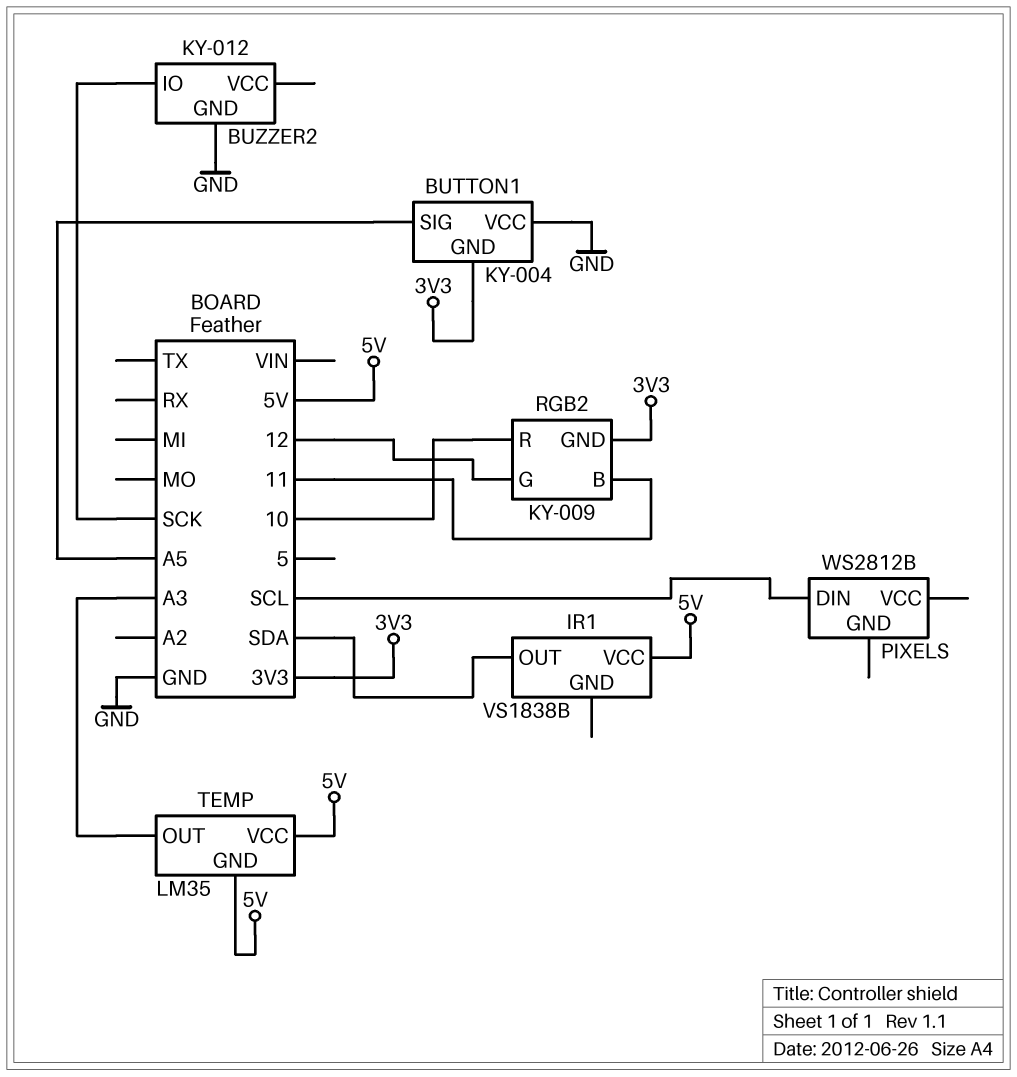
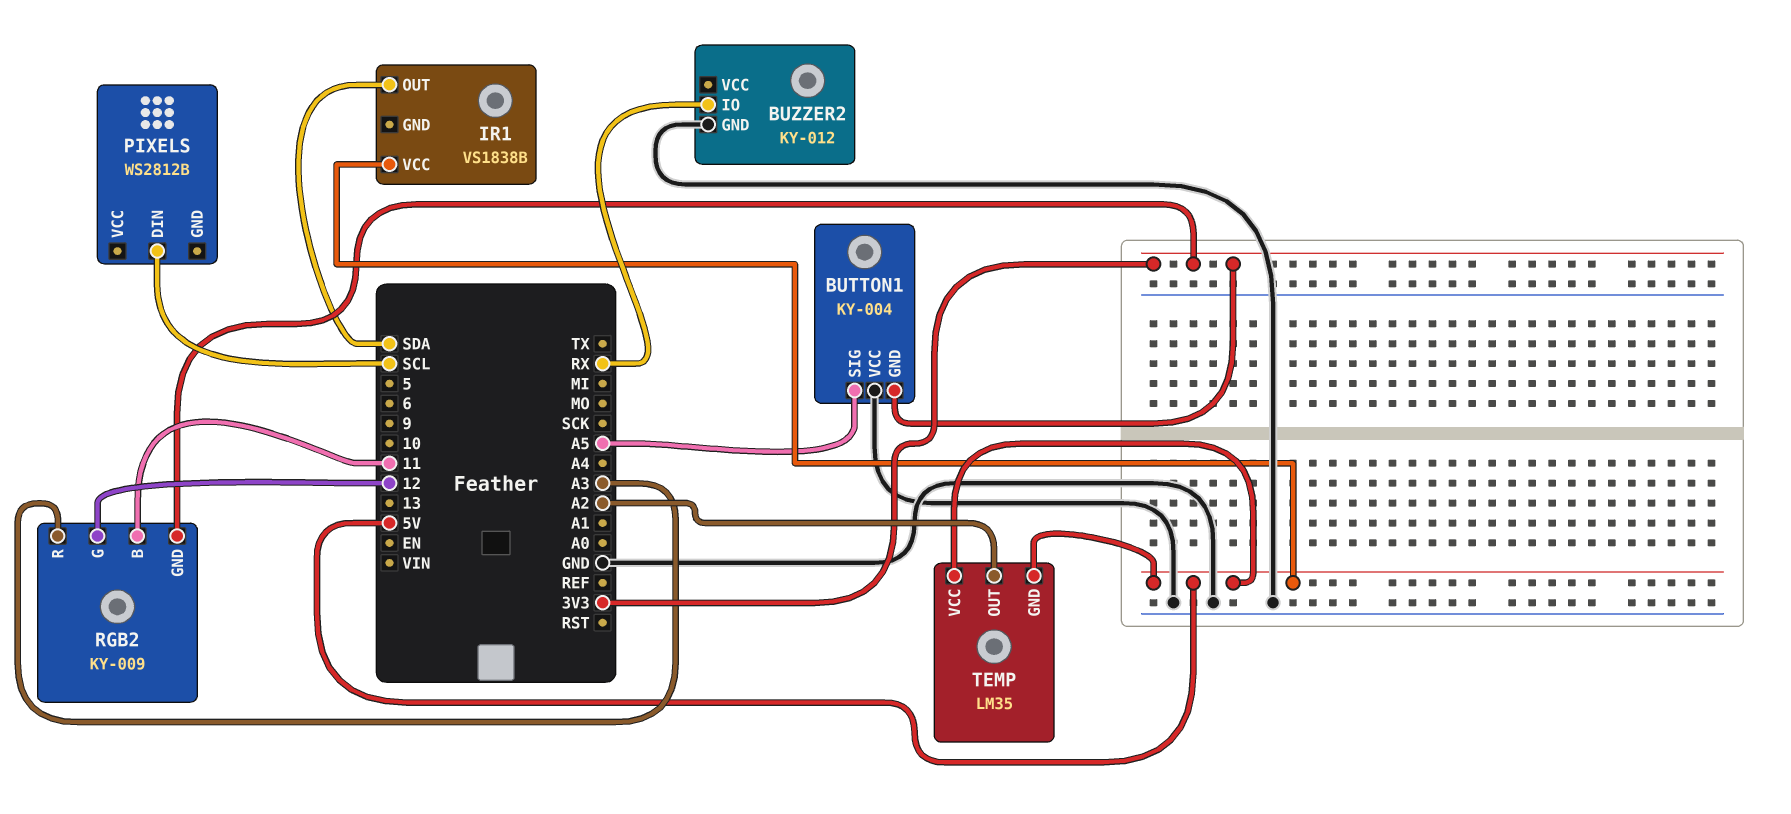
BUZZER2 pin IO: SCK -> RX
RGB2 pin R: 10 -> A3
TEMP pin OUT: A3 -> A2

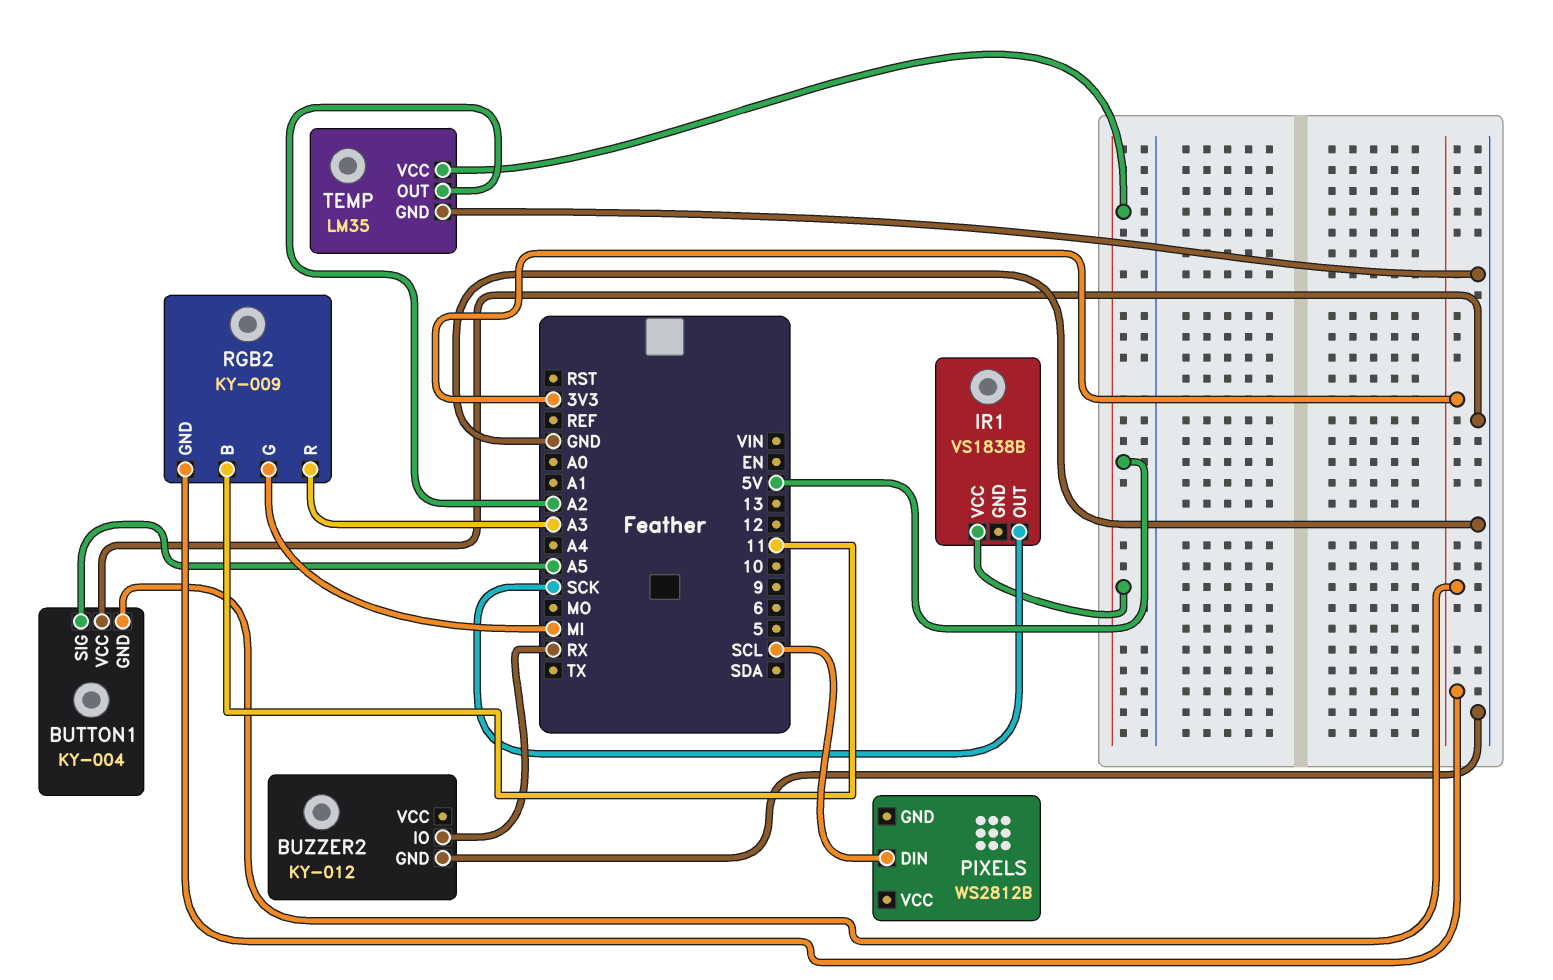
IR1 pin OUT: SDA -> SCK
RGB2 pin G: 12 -> MI
TEMP pin GND: 5V -> GND

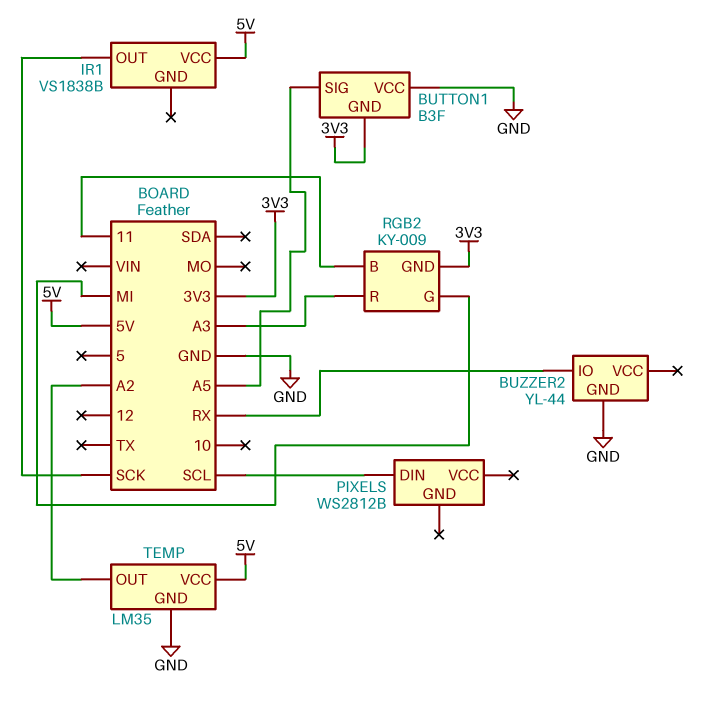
BUTTON1: KY-004 -> B3F
BUZZER2: KY-012 -> YL-44

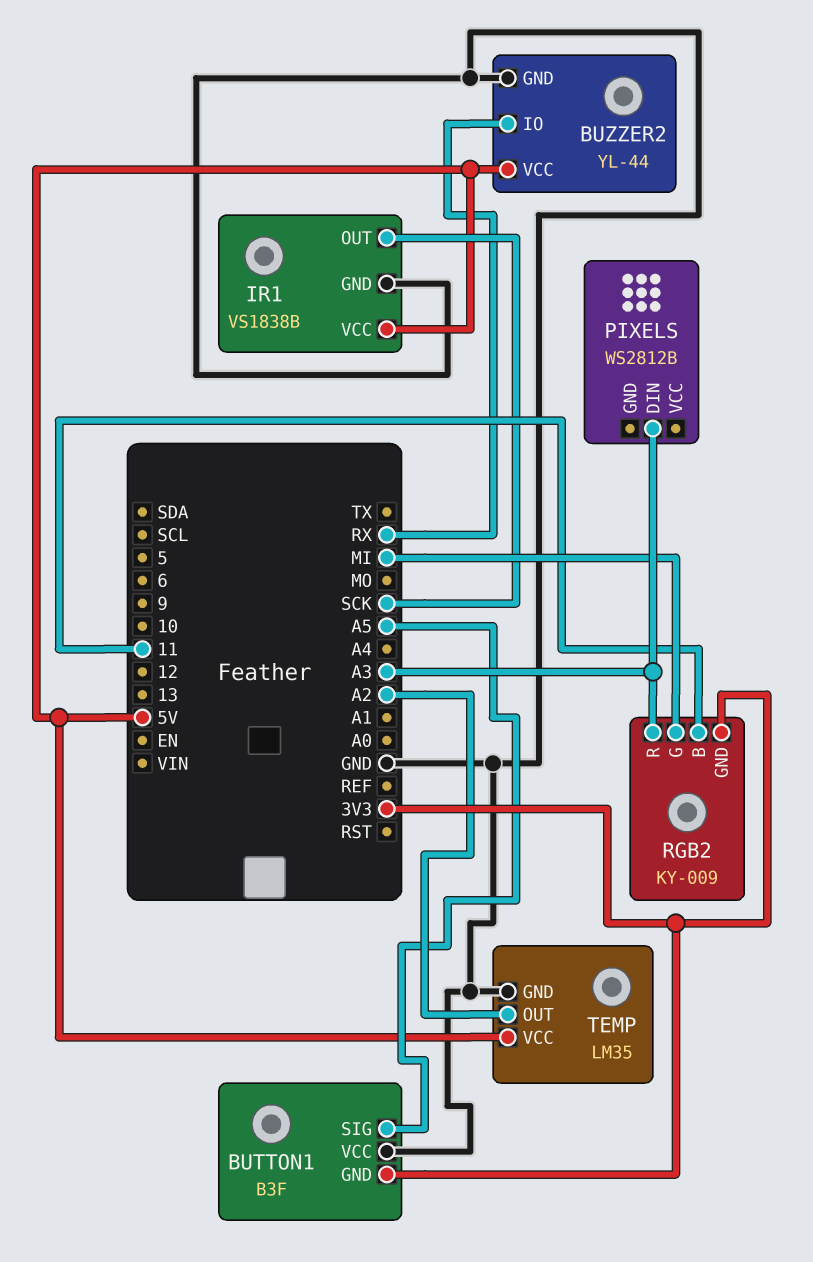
BUZZER2 pin VCC: none -> 5V
IR1 pin GND: none -> GND
PIXELS pin DIN: SCL -> A3

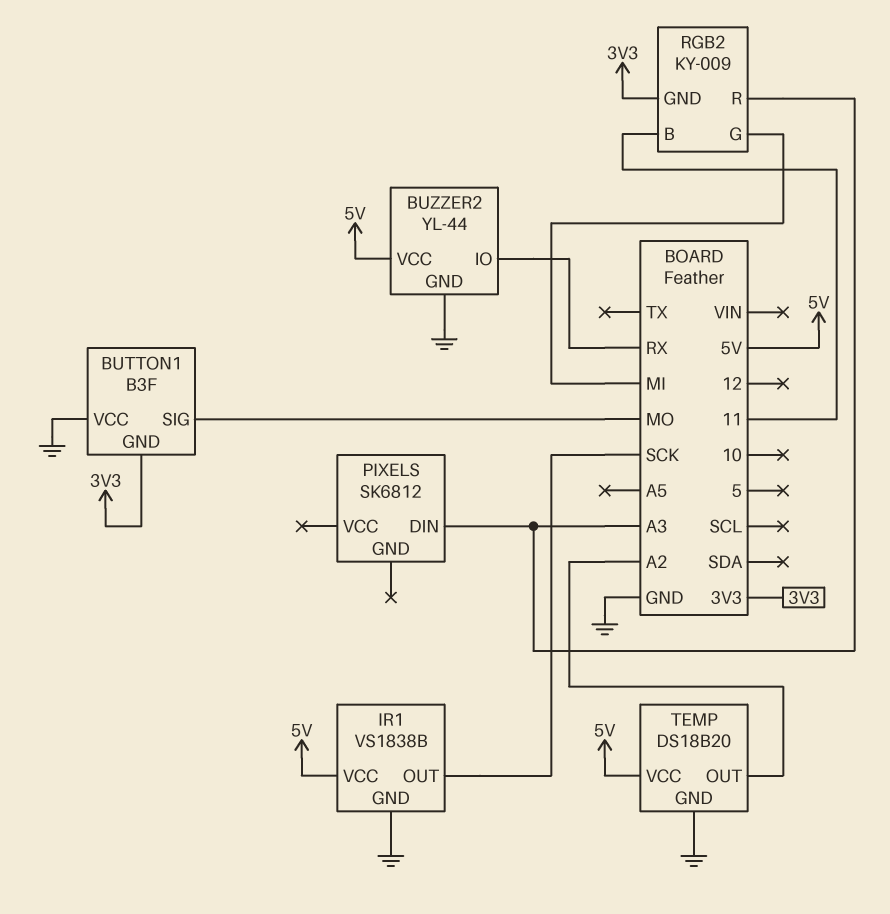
BUTTON1 pin SIG: A5 -> MO
PIXELS: WS2812B -> SK6812
TEMP: LM35 -> DS18B20

